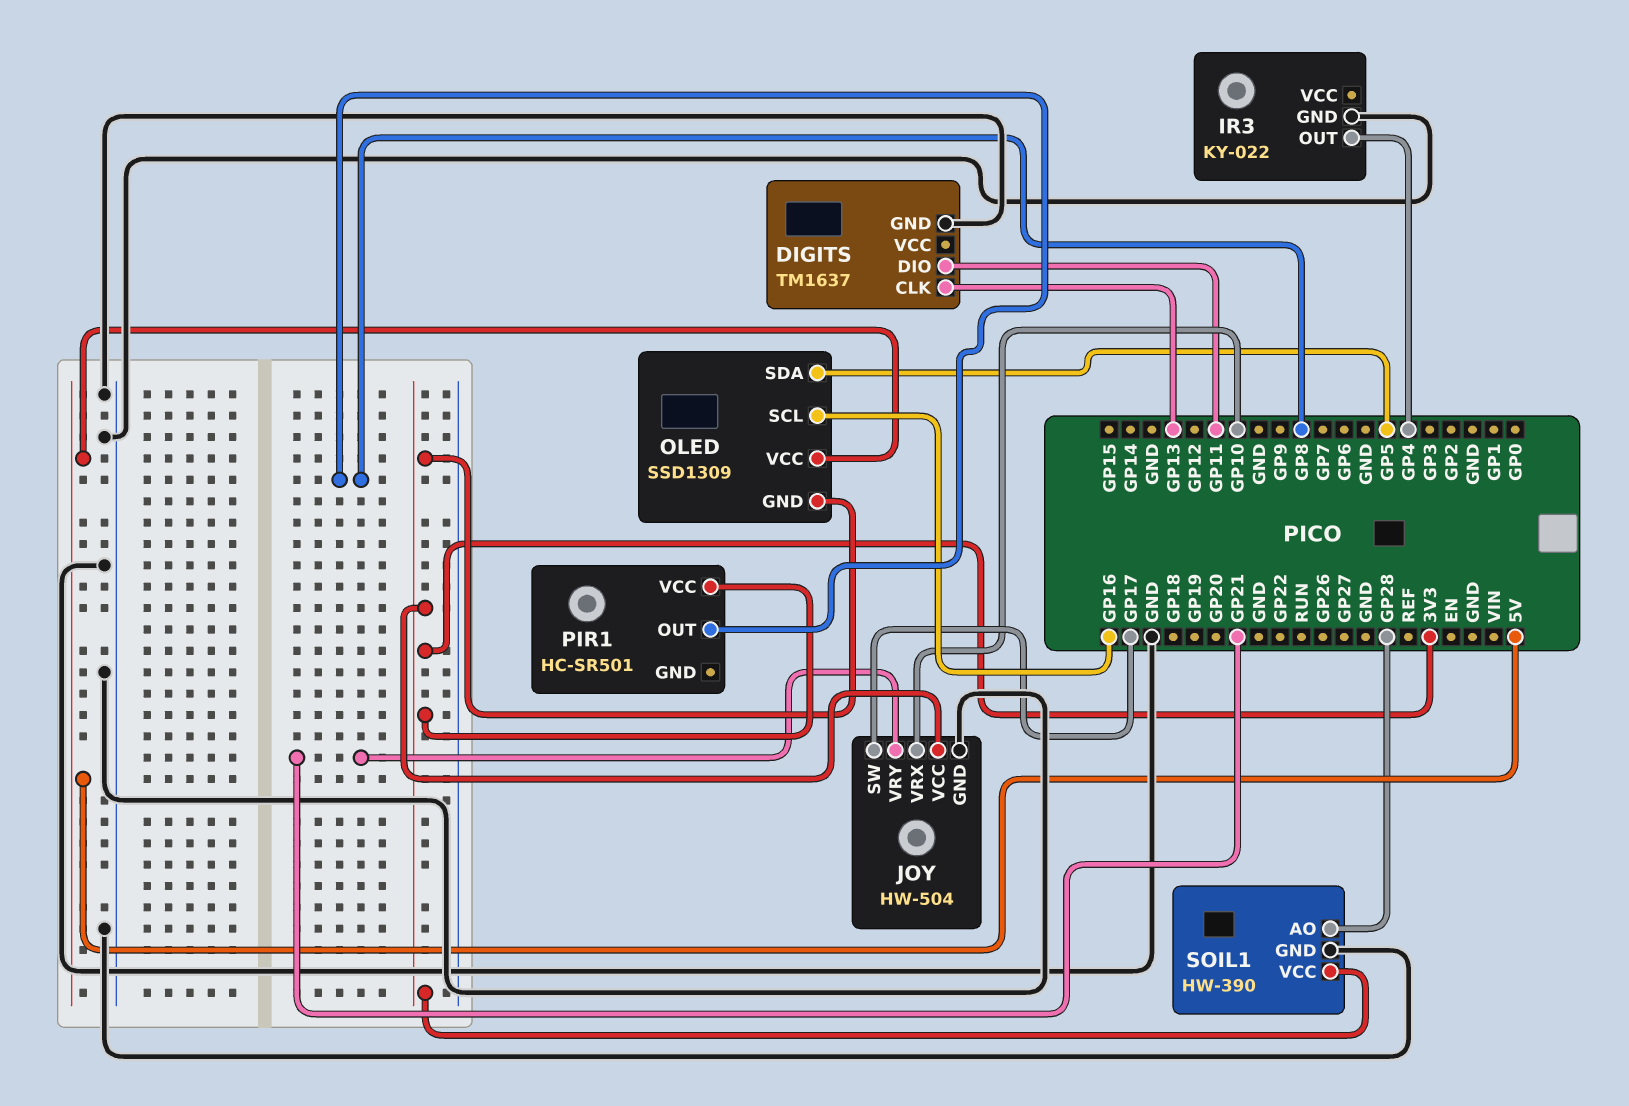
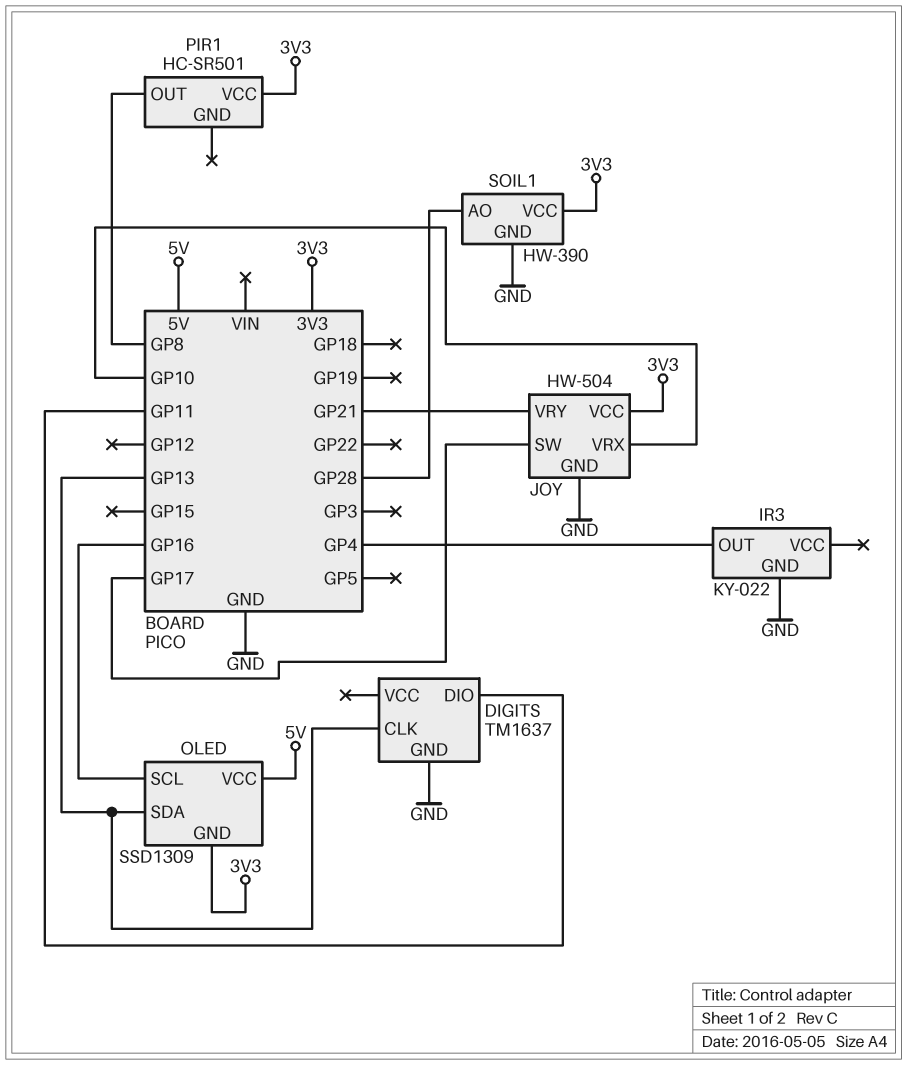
OLED pin SDA: GP5 -> GP13

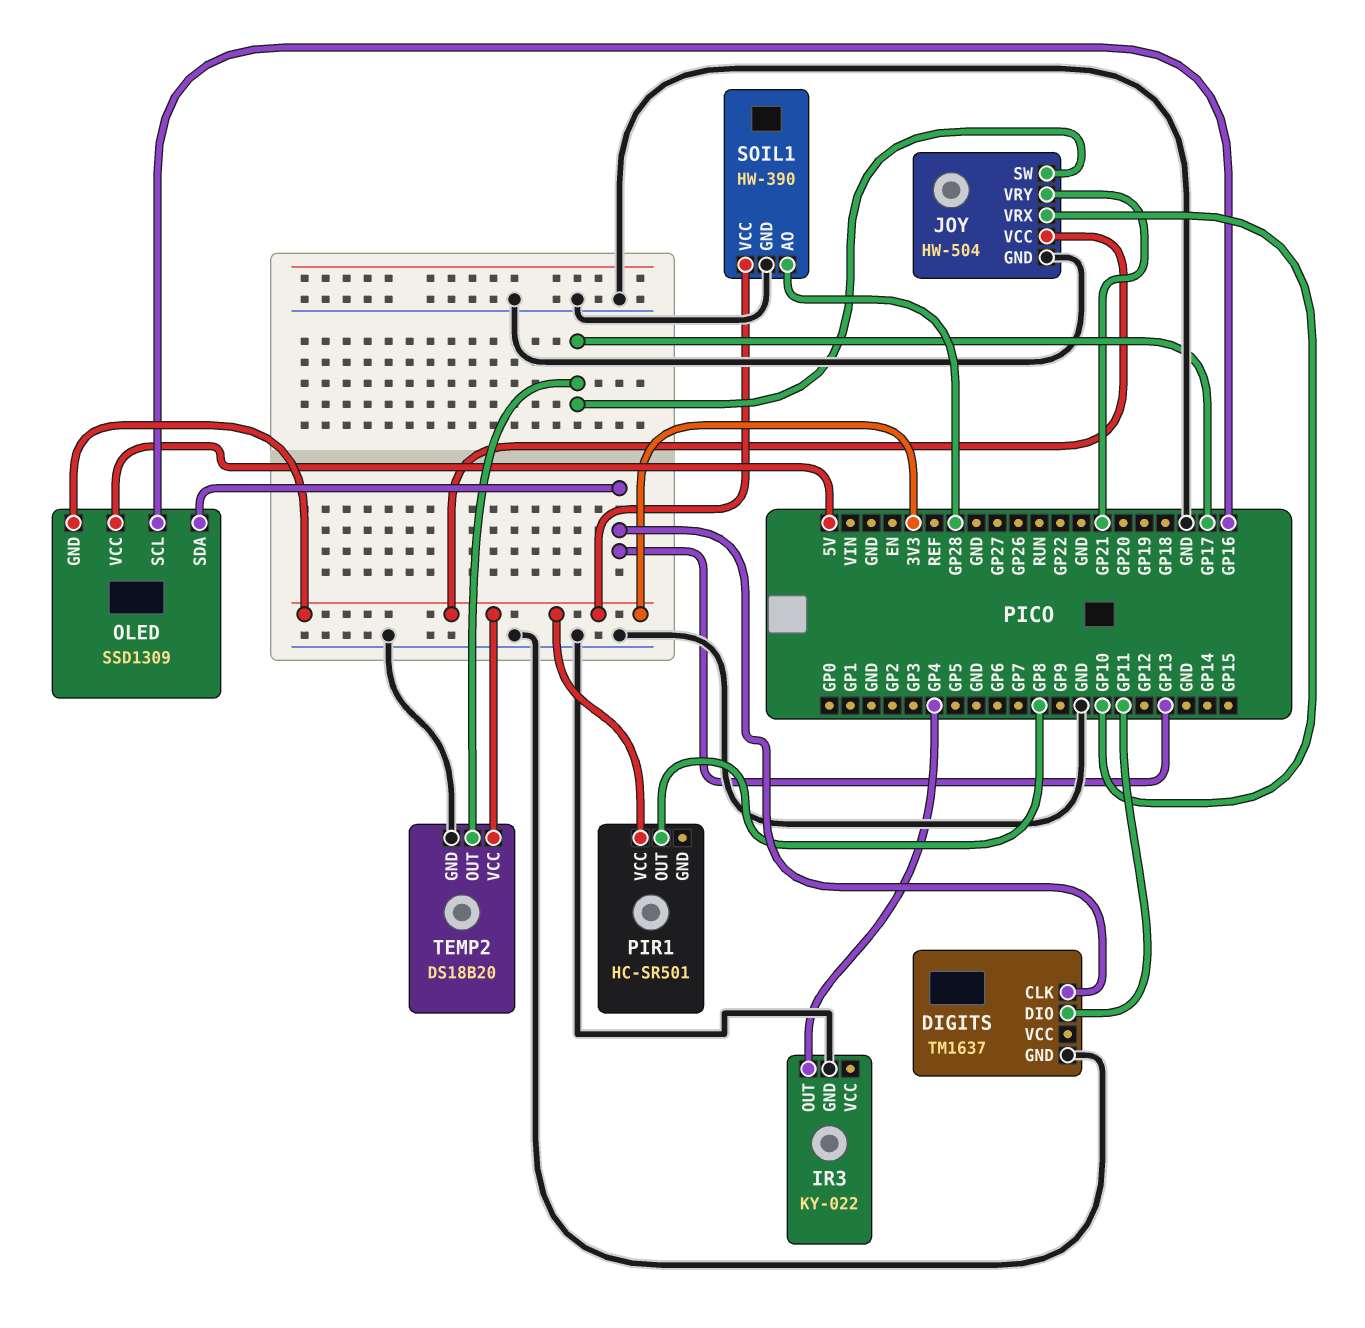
TEMP2: none -> DS18B20
TEMP2 pin GND: none -> GND
TEMP2 pin OUT: none -> GP17
TEMP2 pin VCC: none -> 3V3

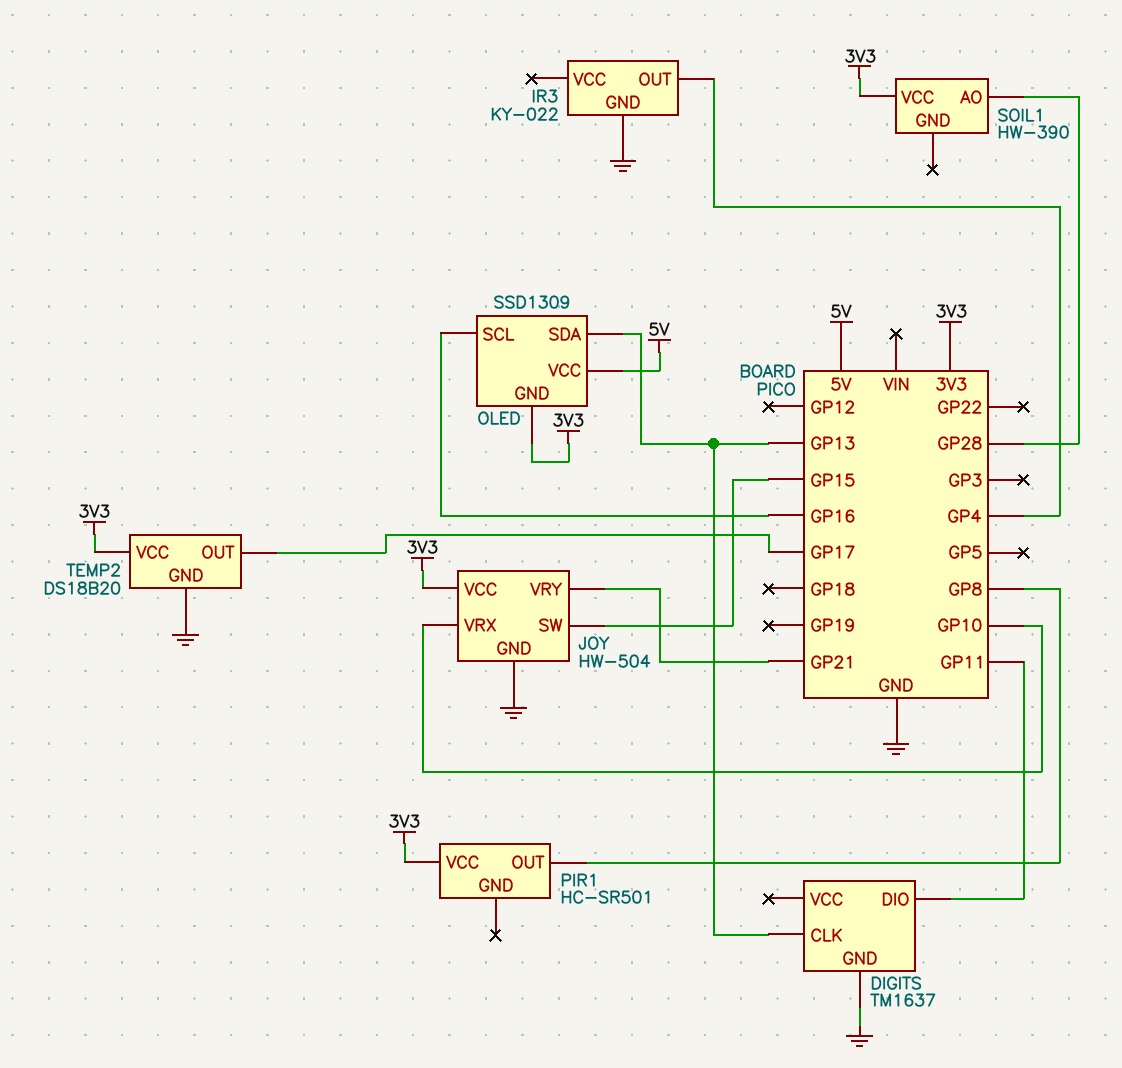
JOY pin SW: GP17 -> GP15
SOIL1 pin GND: GND -> none

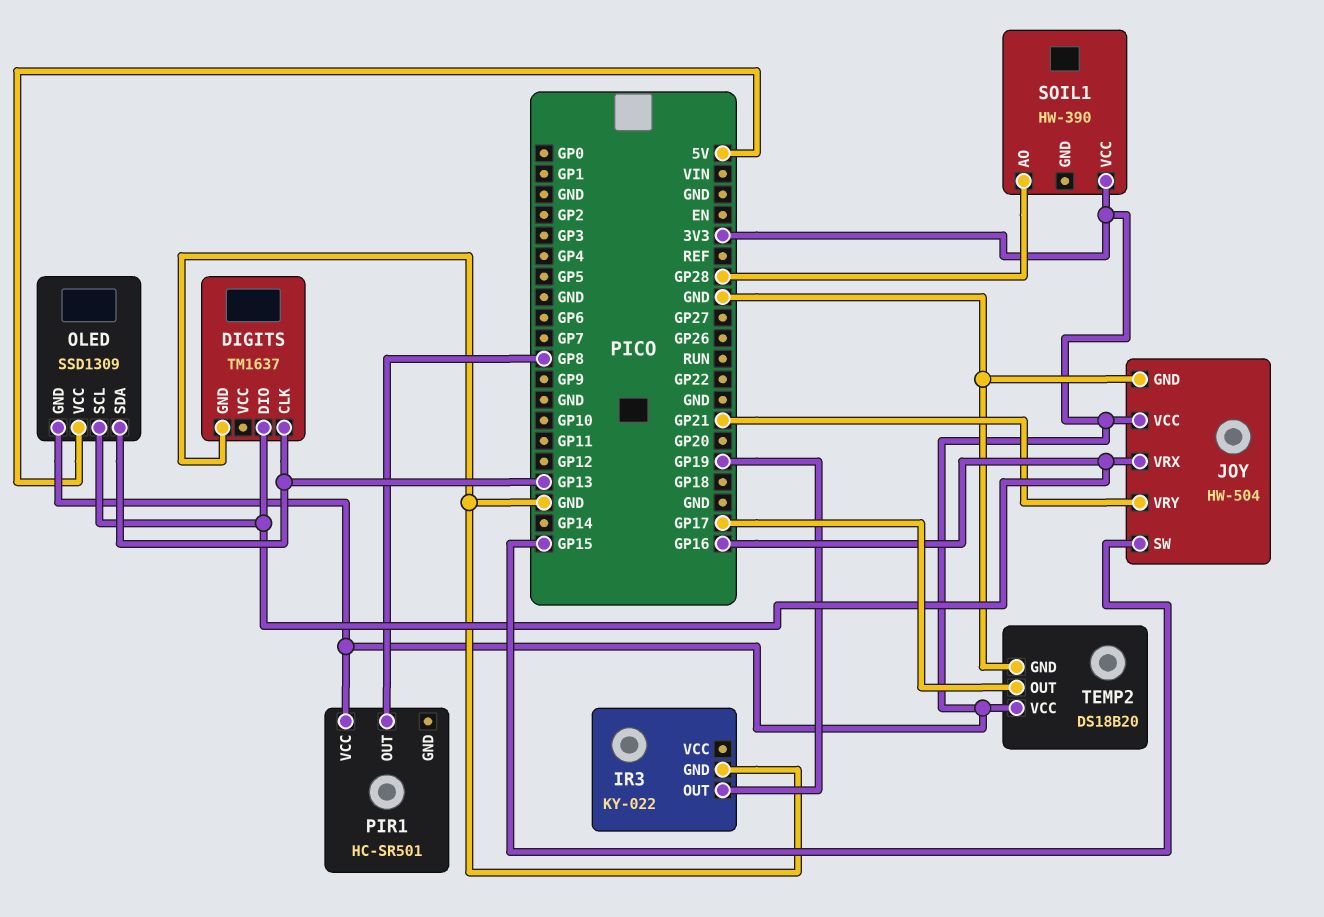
DIGITS pin DIO: GP11 -> GP16
IR3 pin OUT: GP4 -> GP19
JOY pin VRX: GP10 -> GP16

